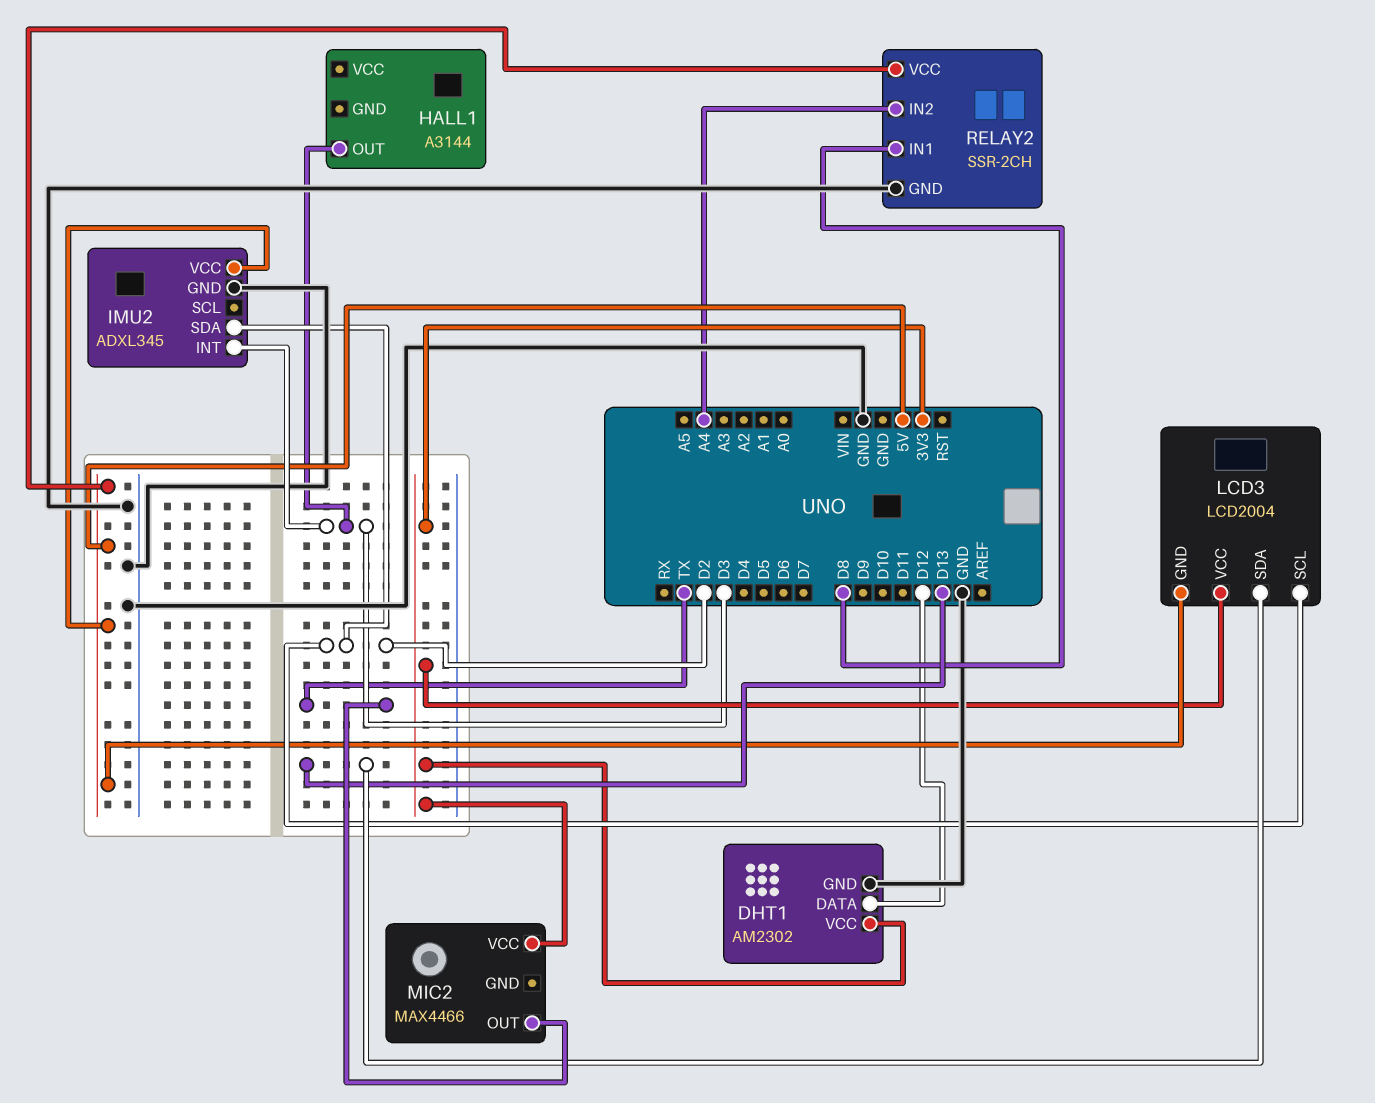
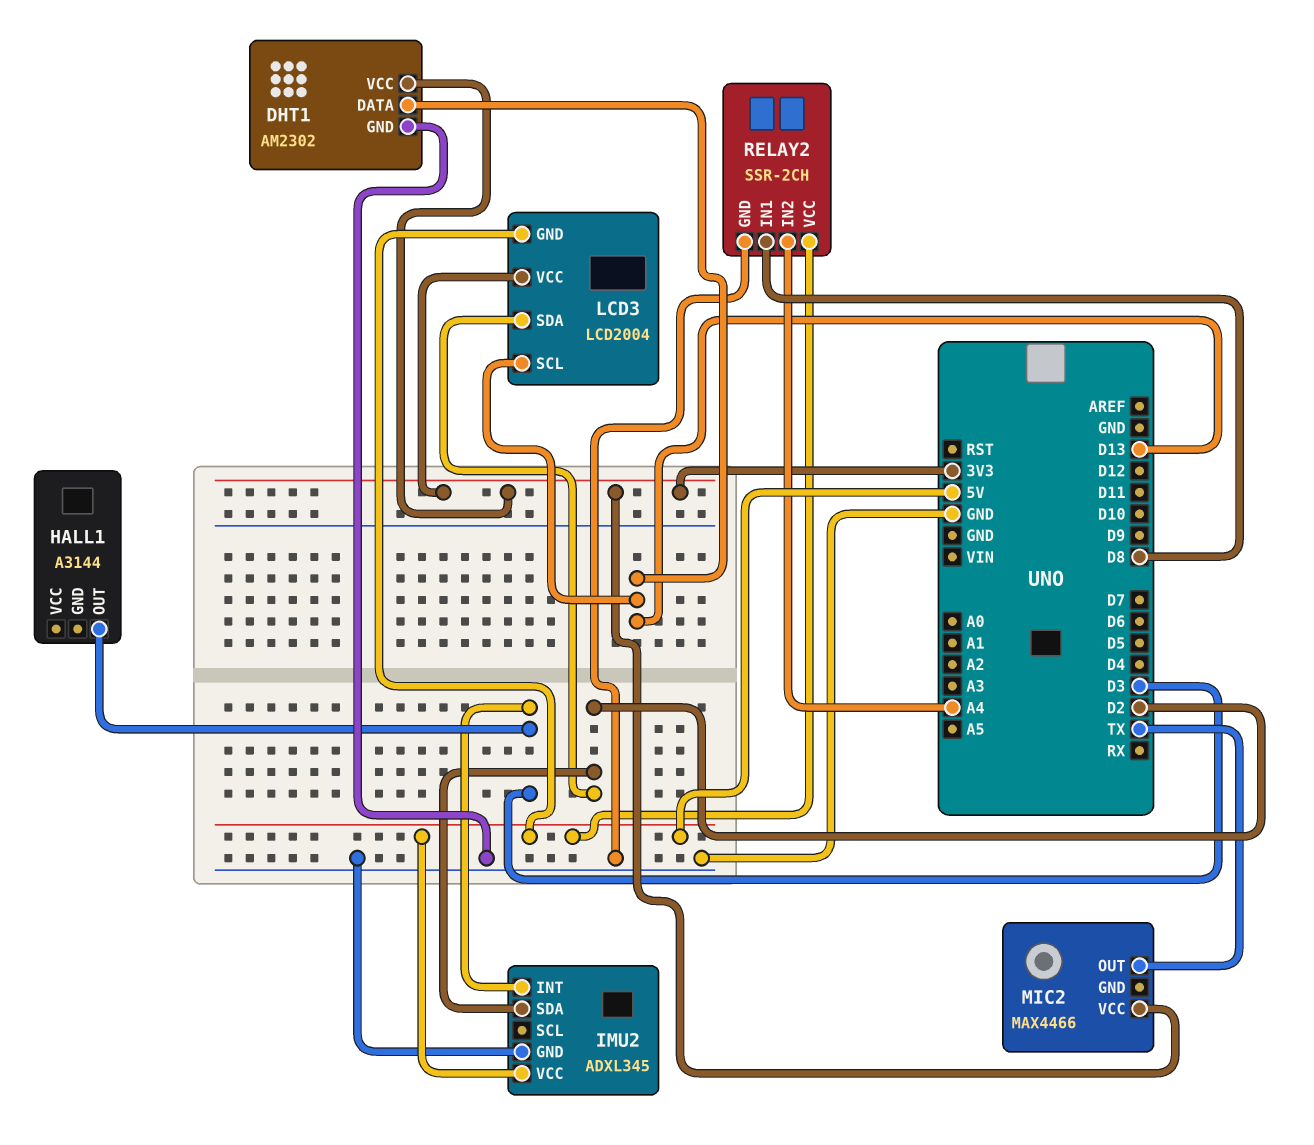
DHT1 pin DATA: D12 -> D13
LCD3 pin SCL: D2 -> D13
LCD3 pin SDA: D13 -> D2

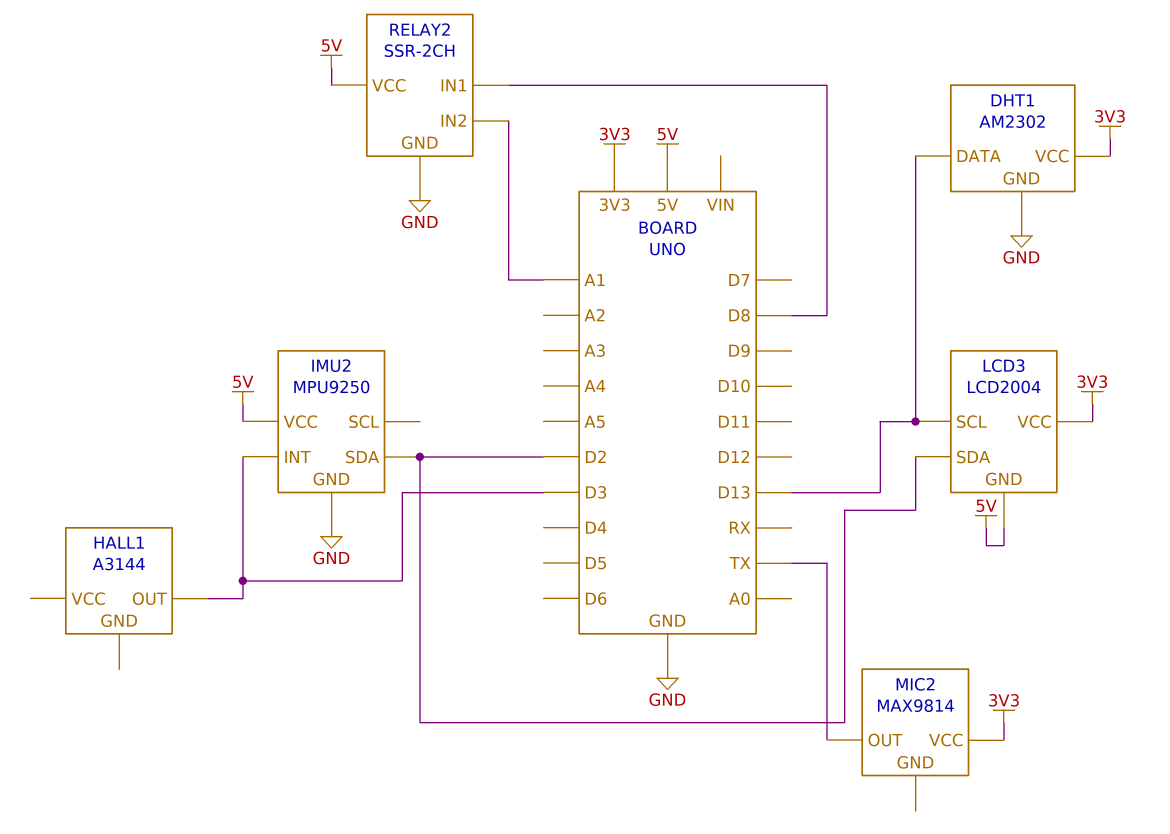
IMU2: ADXL345 -> MPU9250
MIC2: MAX4466 -> MAX9814
RELAY2 pin IN2: A4 -> A1

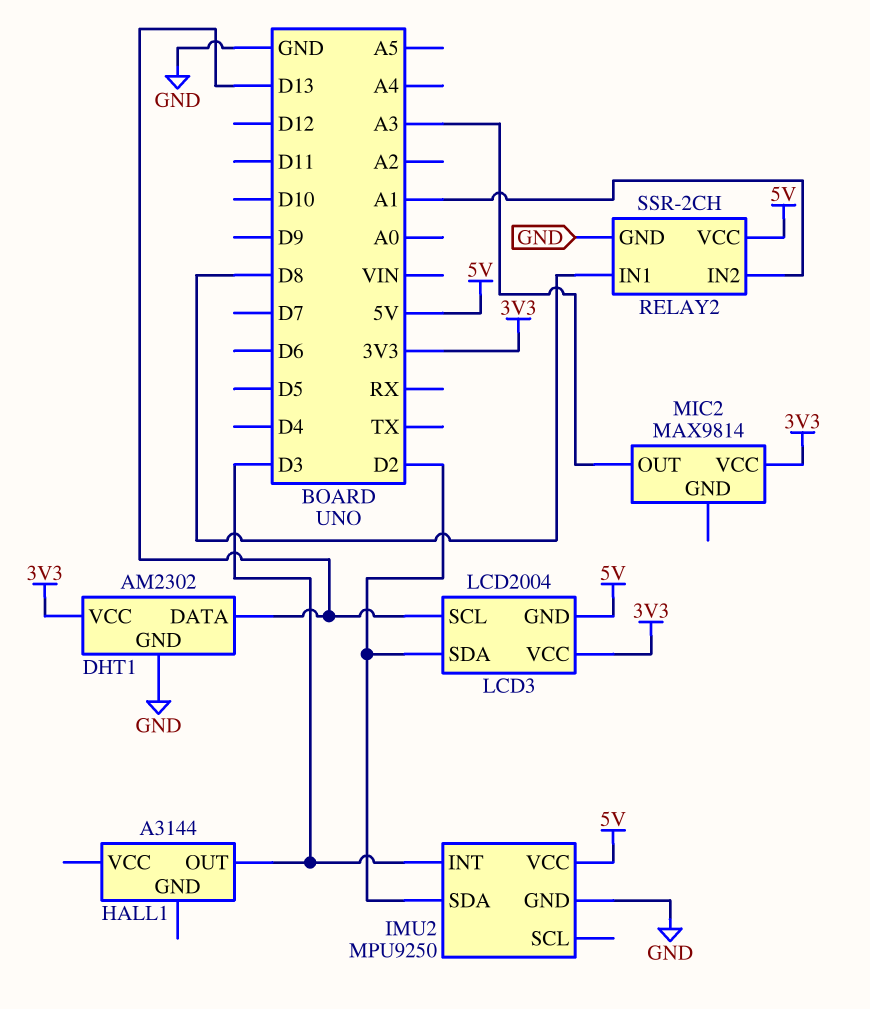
MIC2 pin OUT: TX -> A3

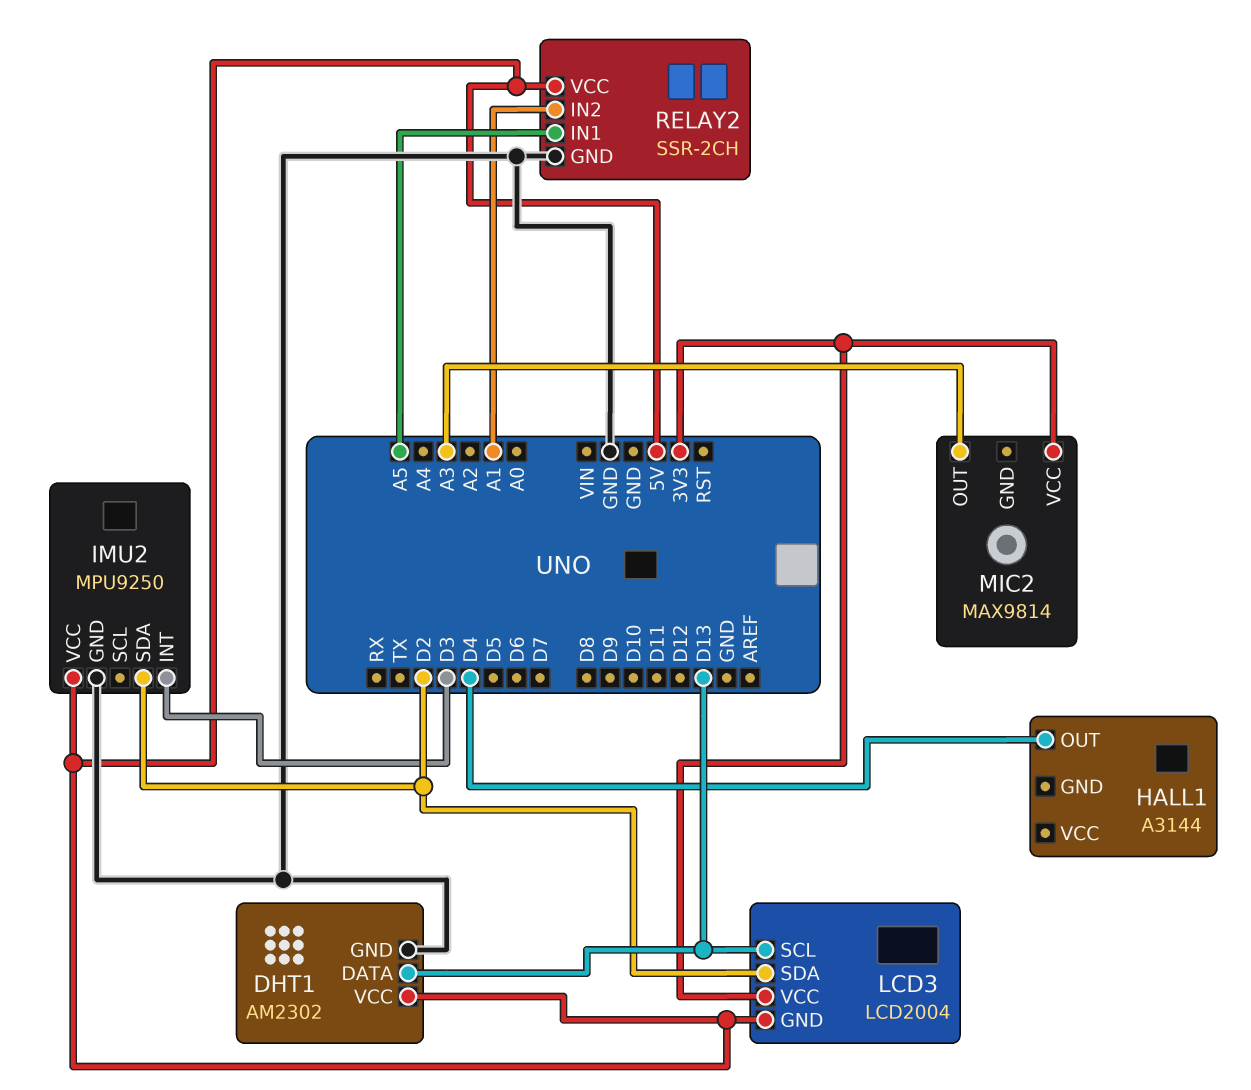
DHT1 pin VCC: 3V3 -> 5V
HALL1 pin OUT: D3 -> D4
RELAY2 pin IN1: D8 -> A5

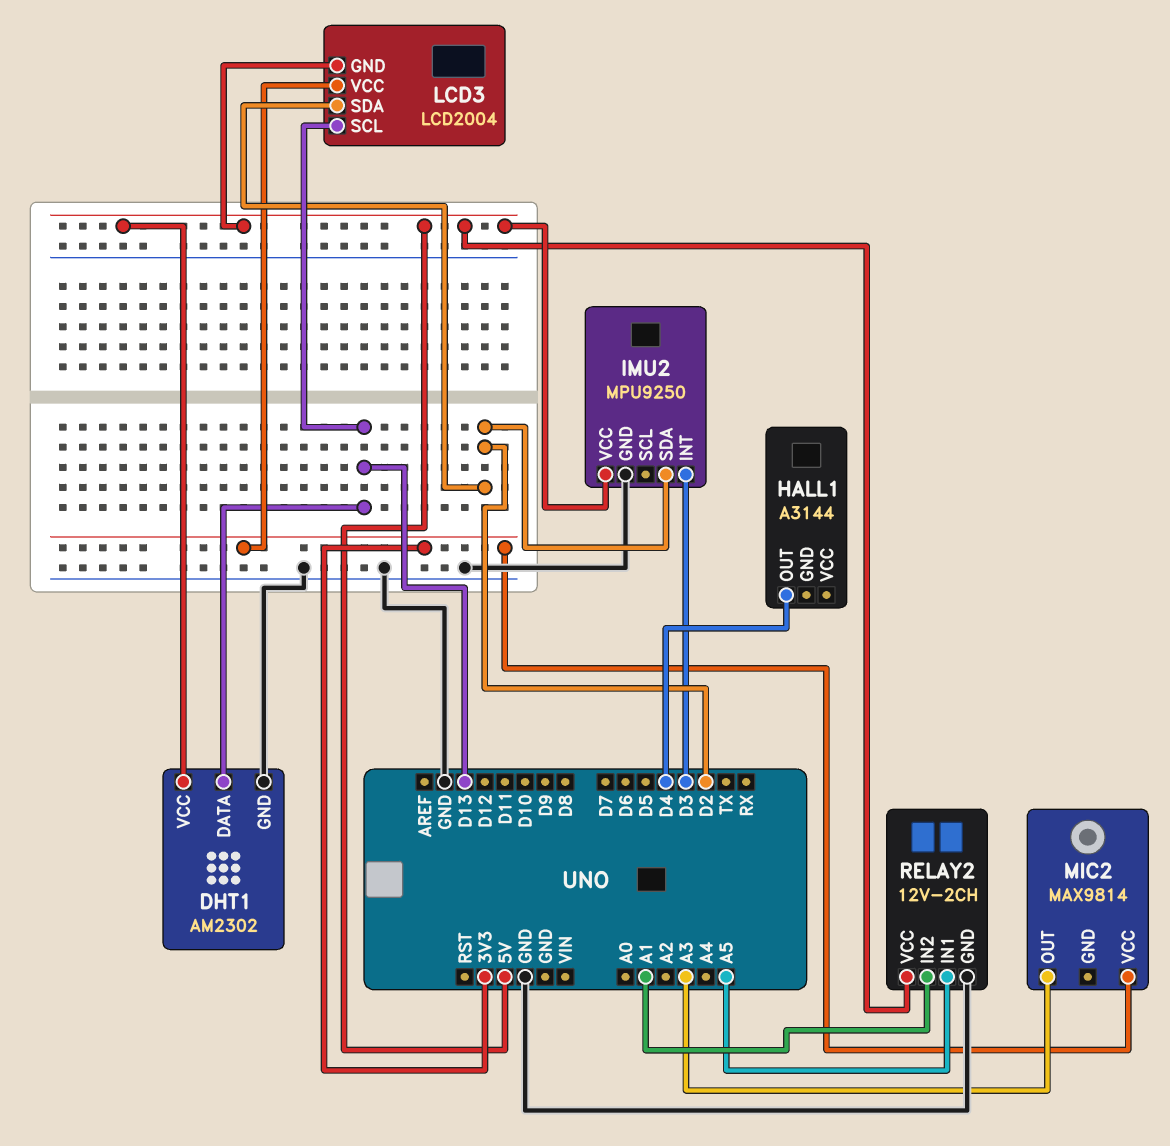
RELAY2: SSR-2CH -> 12V-2CH

